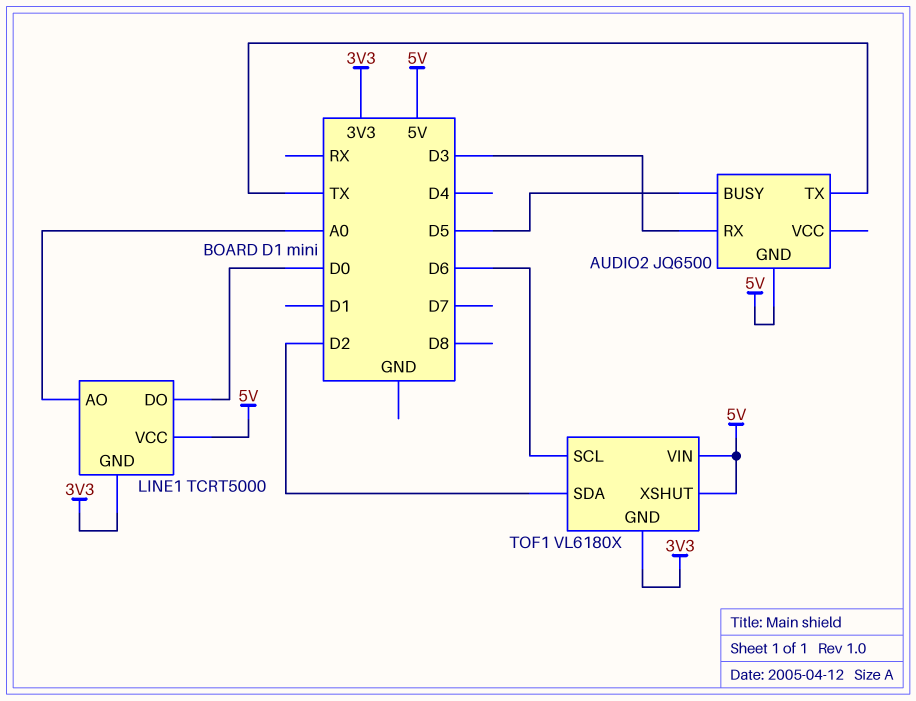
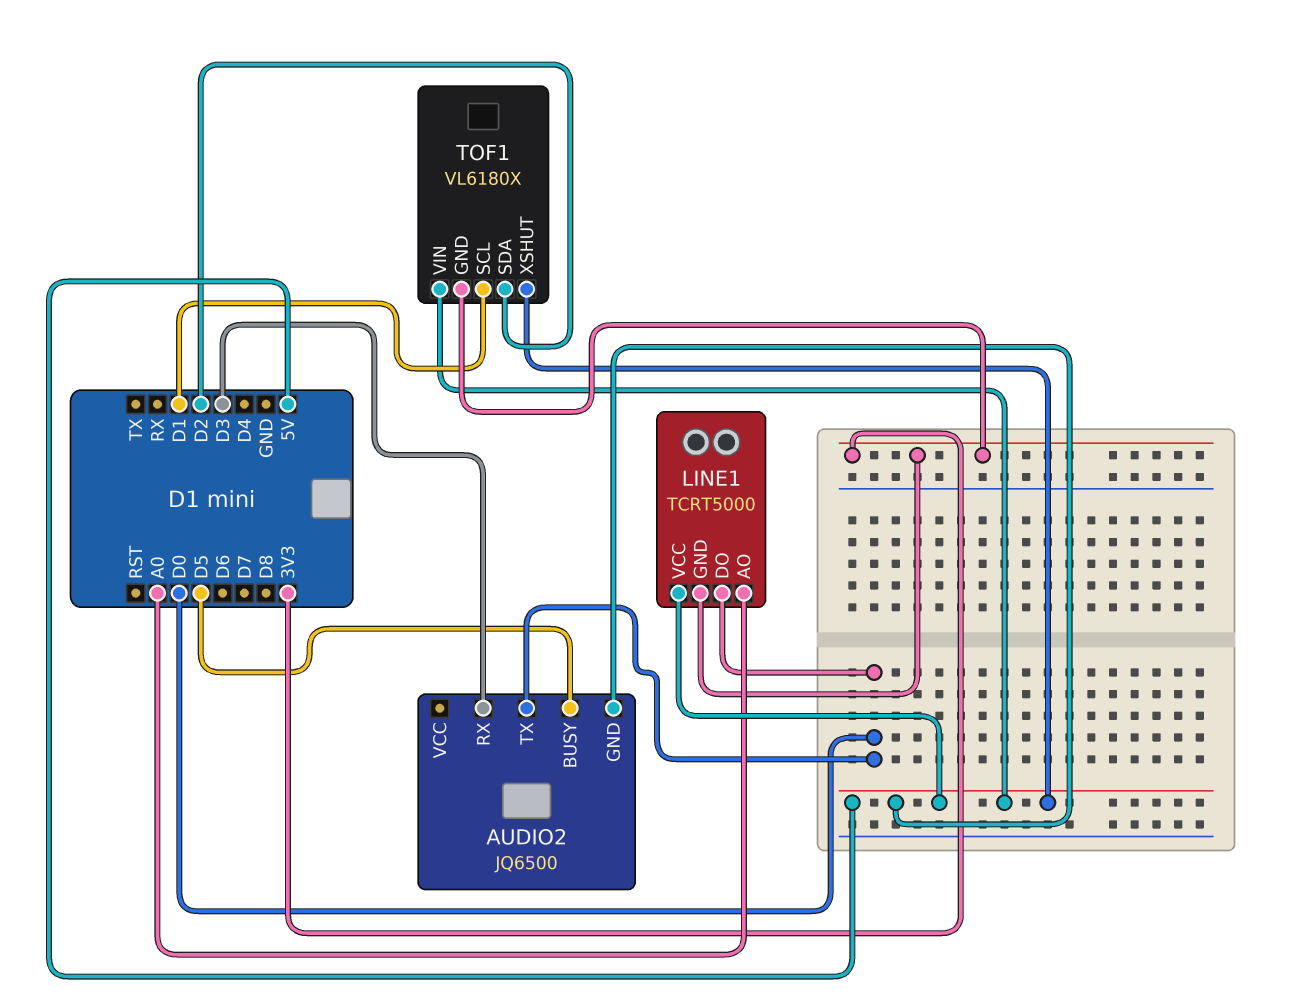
AUDIO2 pin TX: TX -> D0
TOF1 pin SCL: D6 -> D1

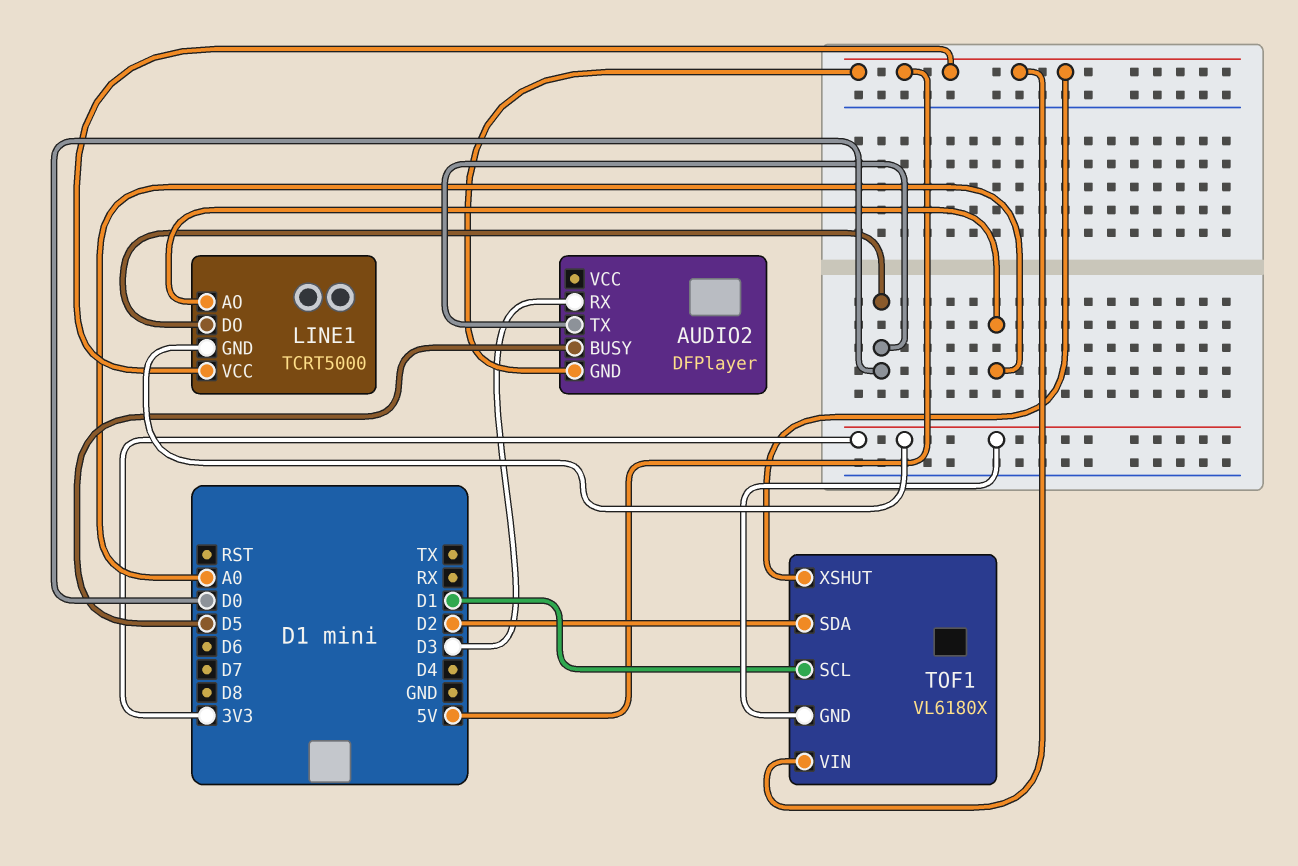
AUDIO2: JQ6500 -> DFPlayer

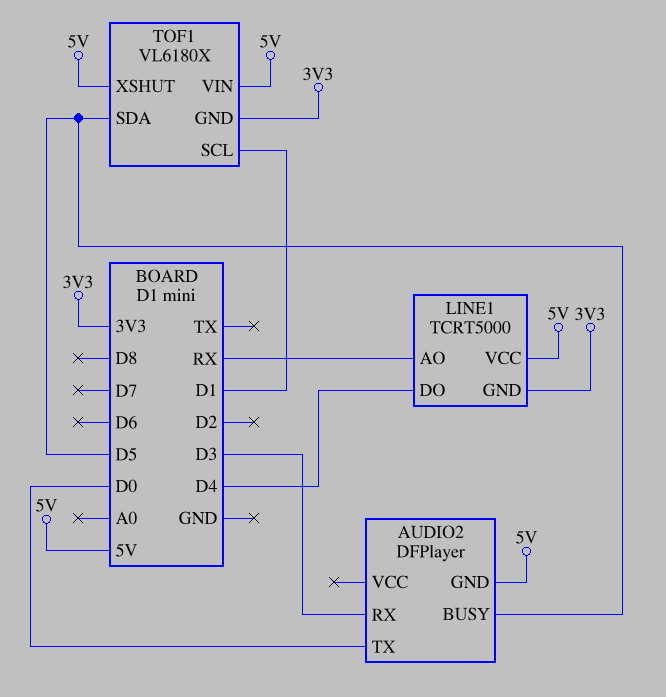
LINE1 pin AO: A0 -> RX
LINE1 pin DO: D0 -> D4
TOF1 pin SDA: D2 -> D5

